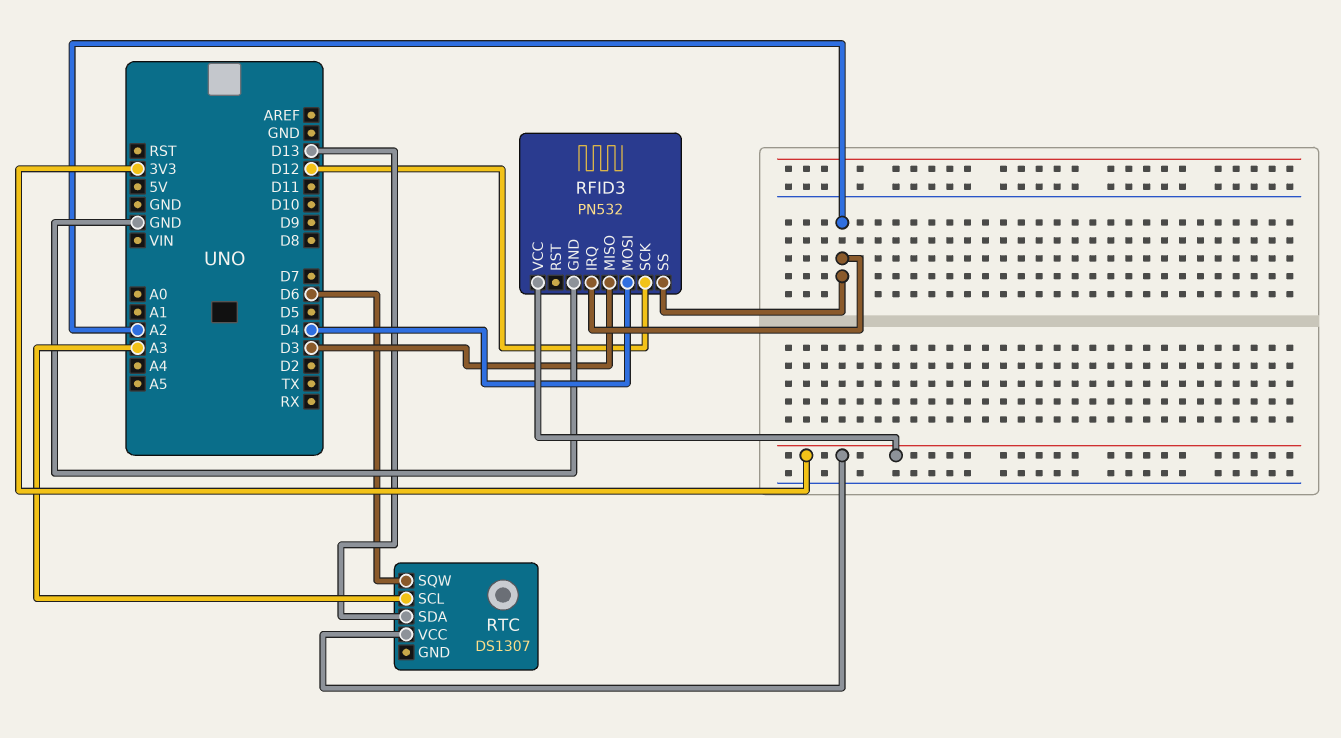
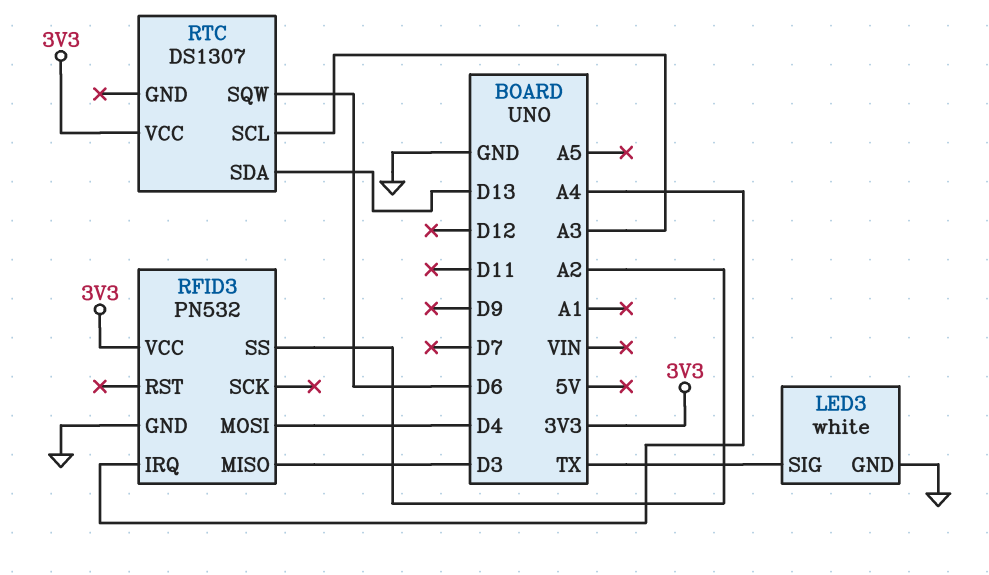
LED3: none -> white
LED3 pin GND: none -> GND
LED3 pin SIG: none -> TX
RFID3 pin IRQ: A2 -> A4
RFID3 pin SCK: D12 -> none

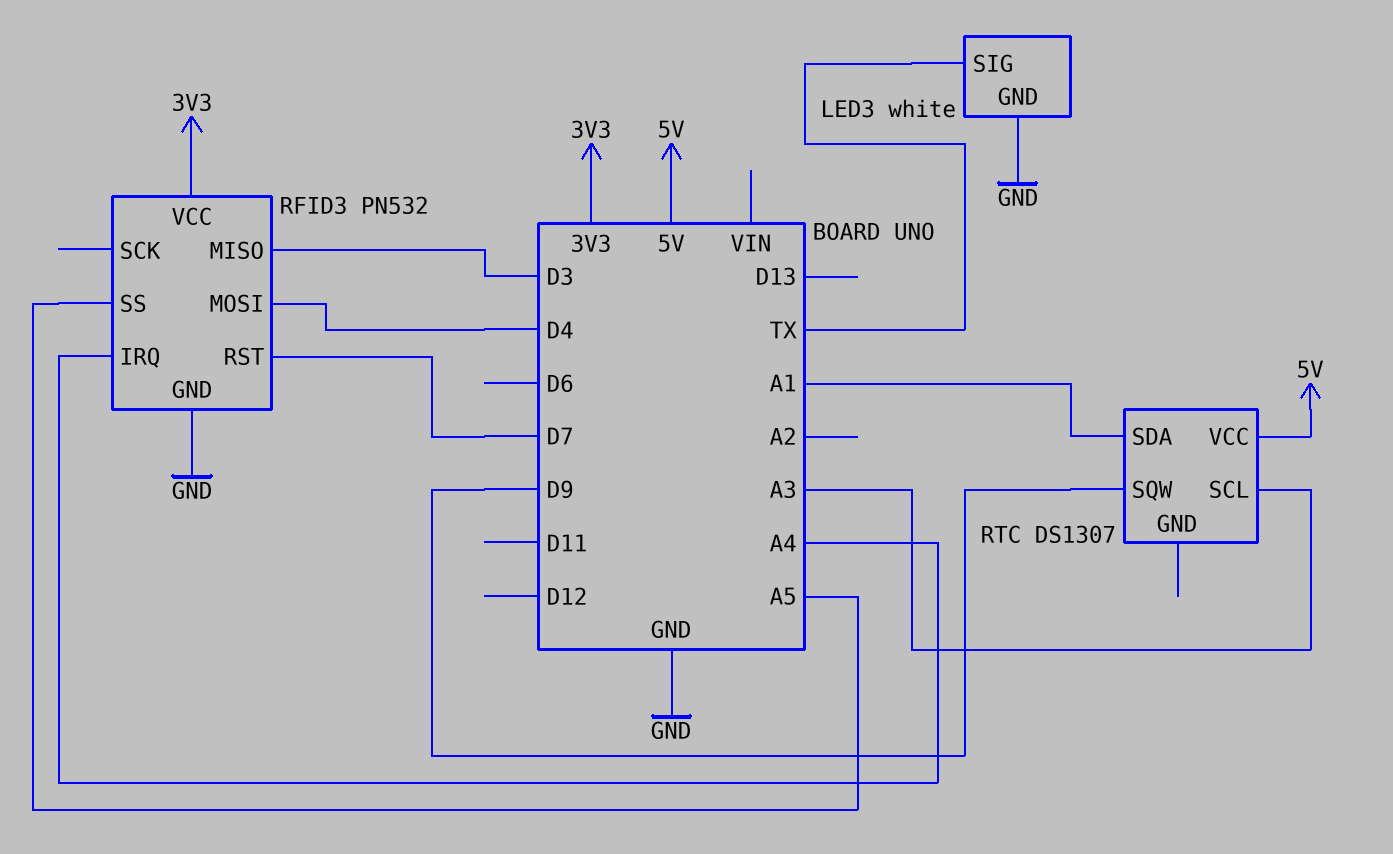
RFID3 pin RST: none -> D7
RFID3 pin SS: A2 -> A5
RTC pin SDA: D13 -> A1
RTC pin SQW: D6 -> D9
RTC pin VCC: 3V3 -> 5V

